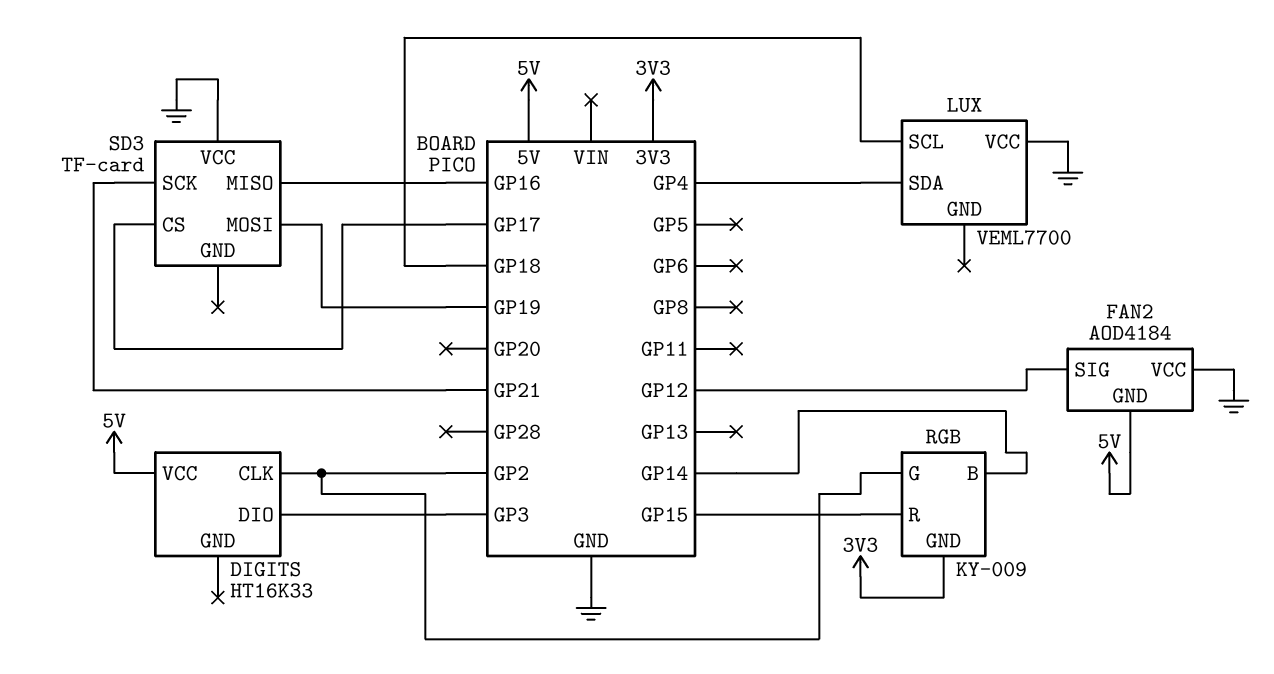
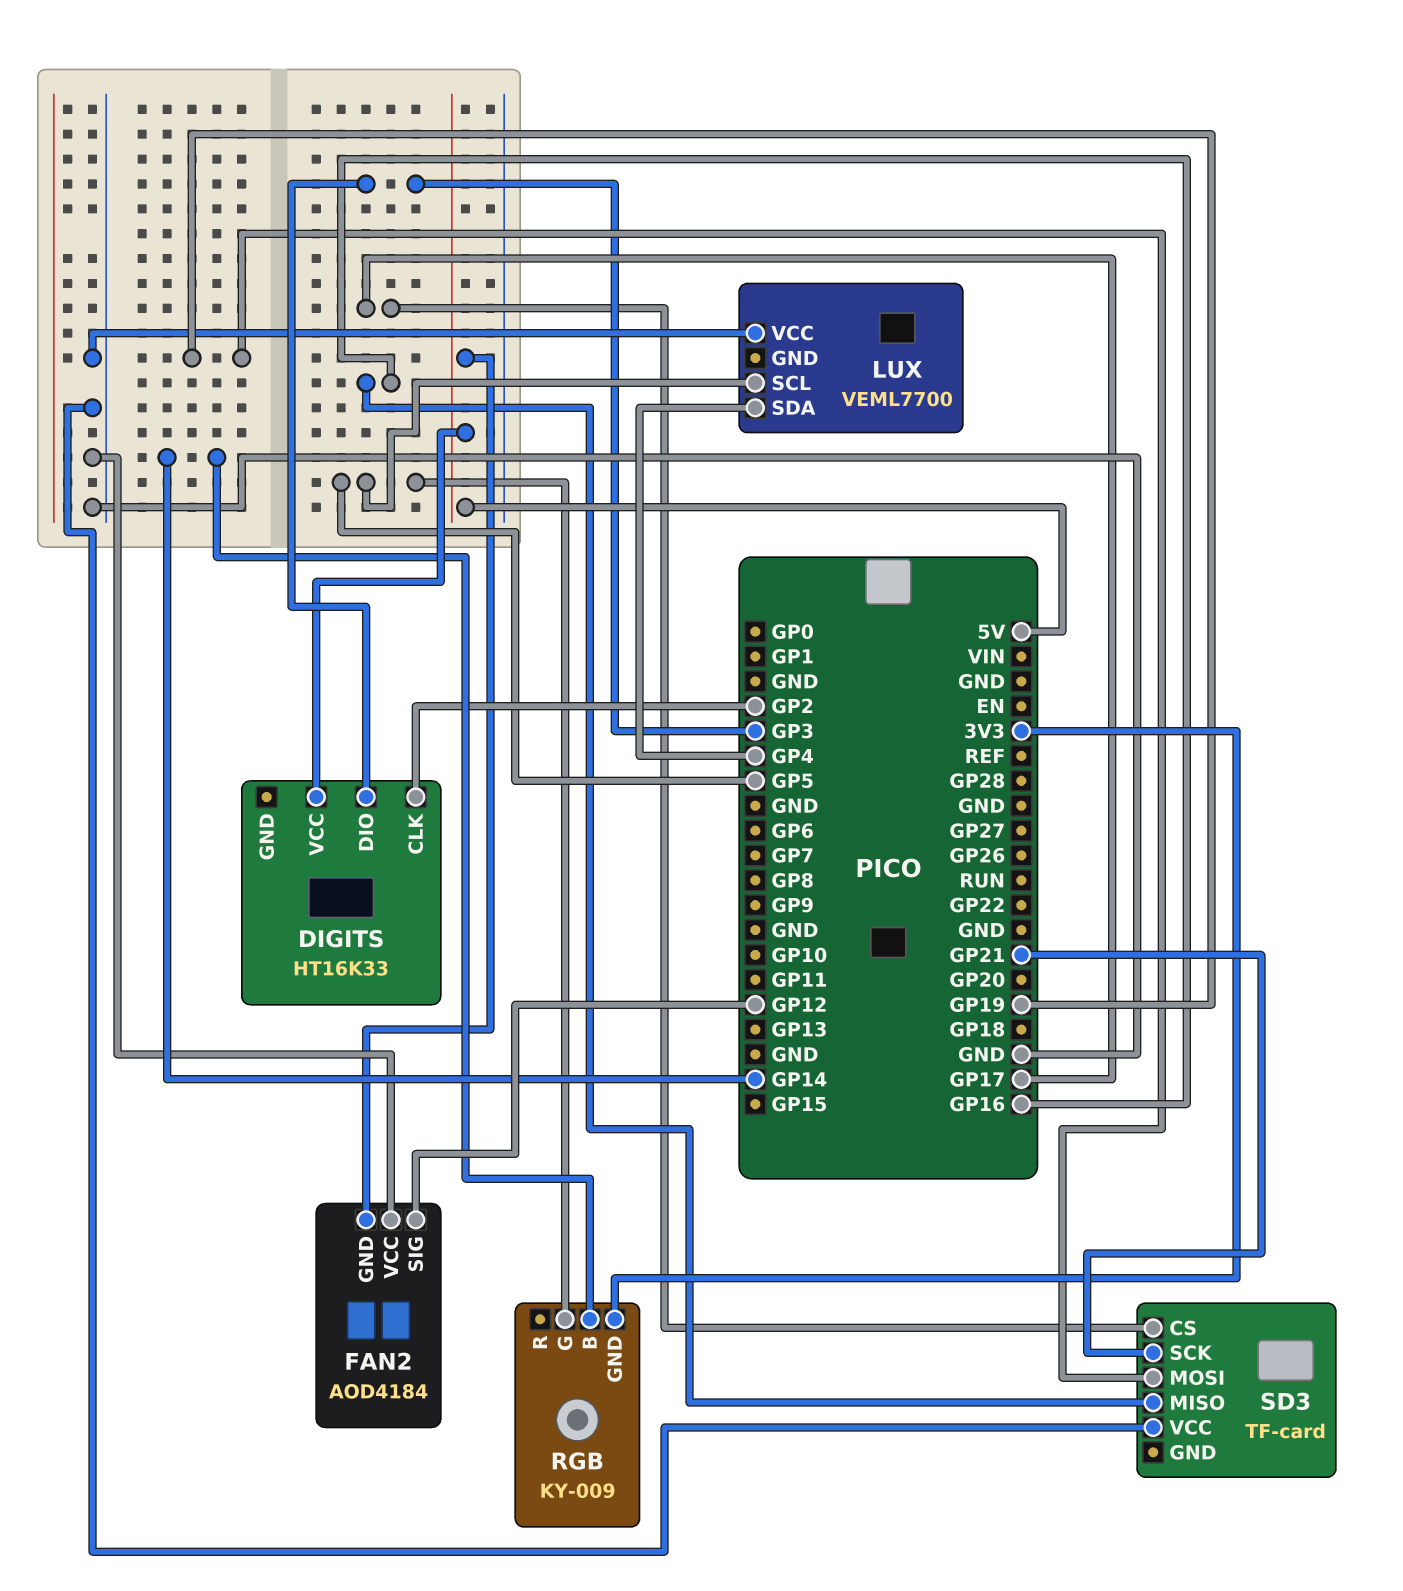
LUX pin SCL: GP18 -> GP5
RGB pin G: GP2 -> GP5
RGB pin R: GP15 -> none

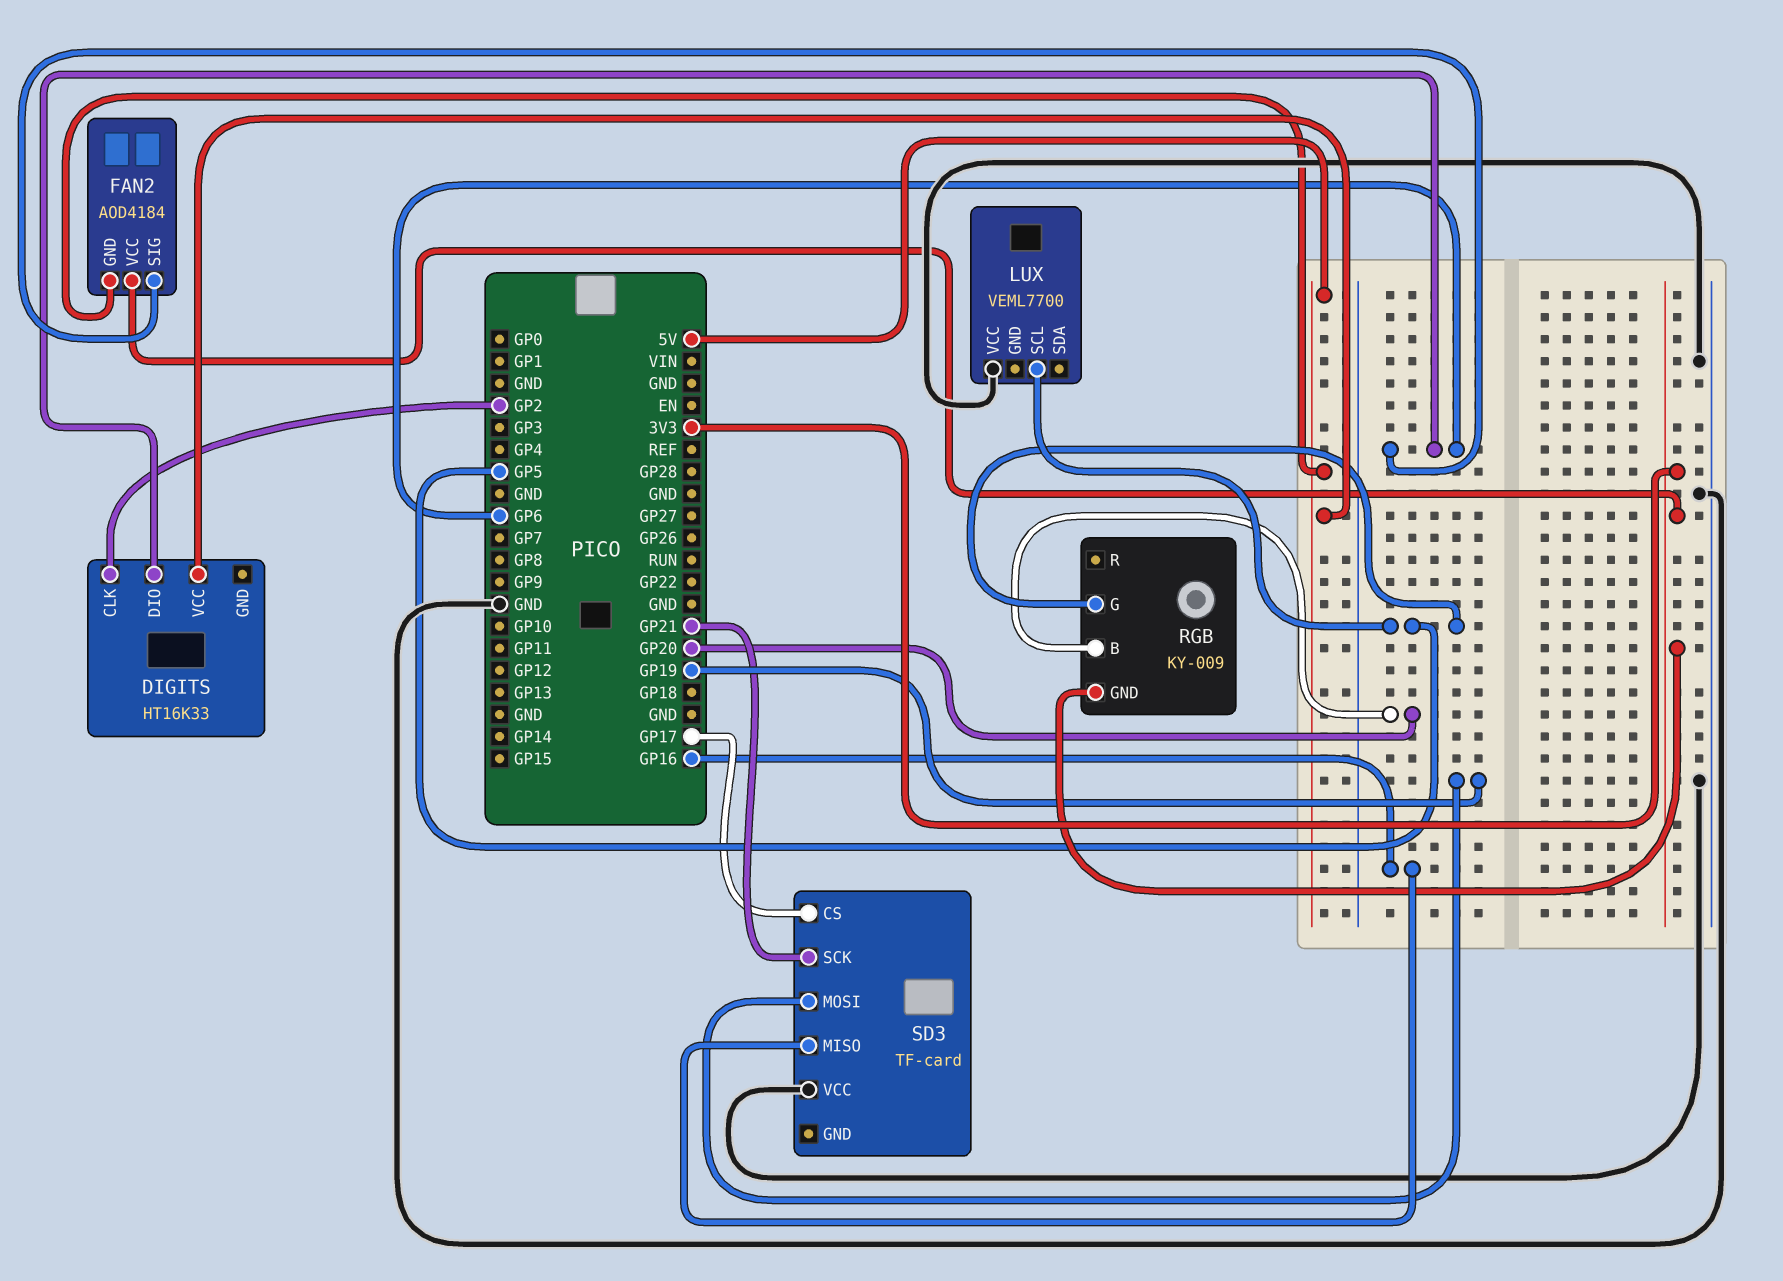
DIGITS pin DIO: GP3 -> GP6
FAN2 pin SIG: GP12 -> GP6
FAN2 pin VCC: GND -> 3V3
LUX pin SDA: GP4 -> none
RGB pin B: GP14 -> GP20

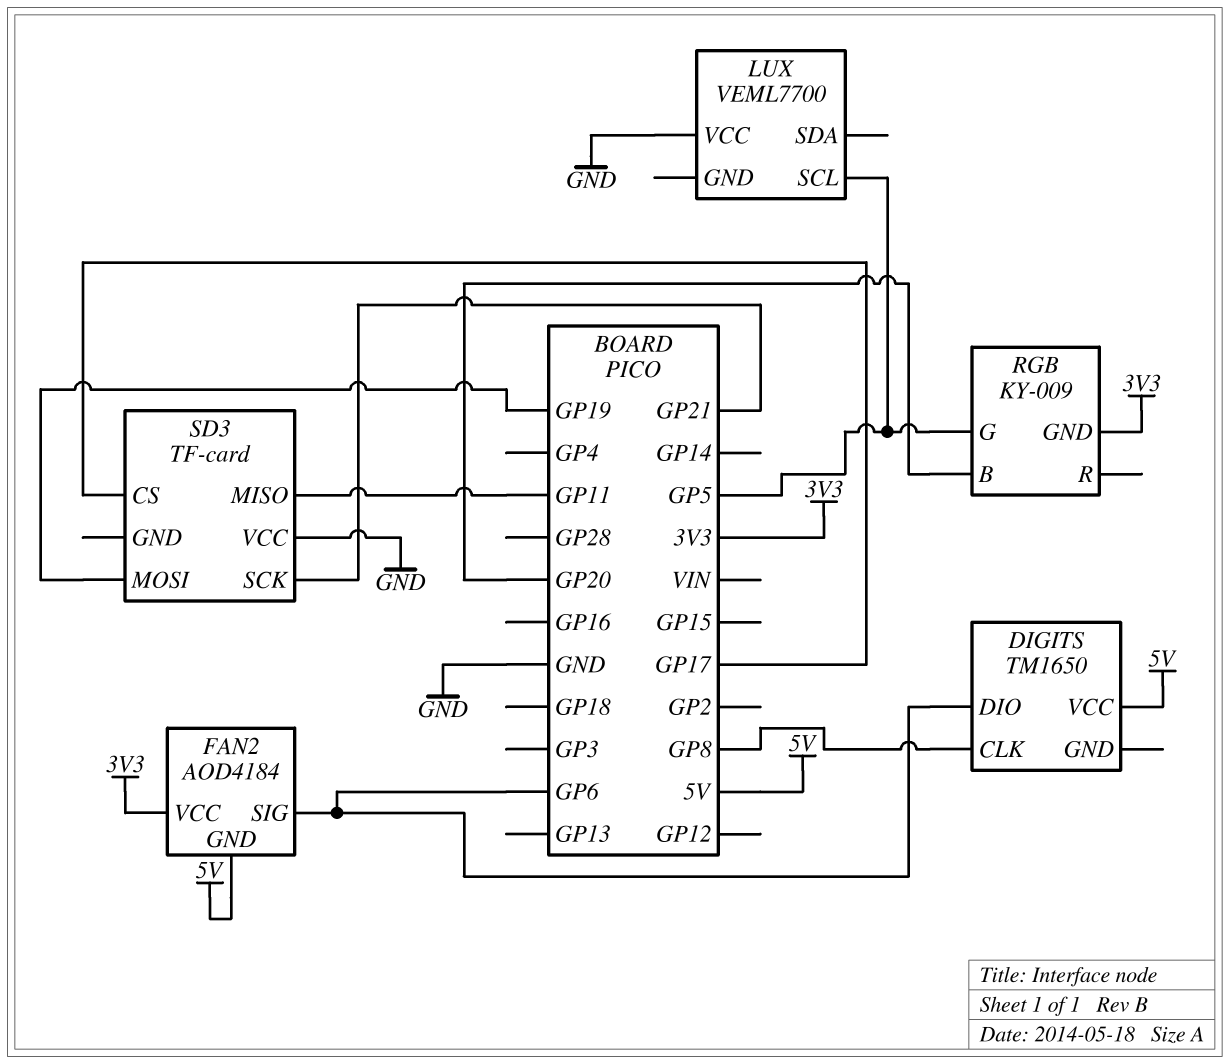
DIGITS: HT16K33 -> TM1650
DIGITS pin CLK: GP2 -> GP8
SD3 pin MISO: GP16 -> GP11

